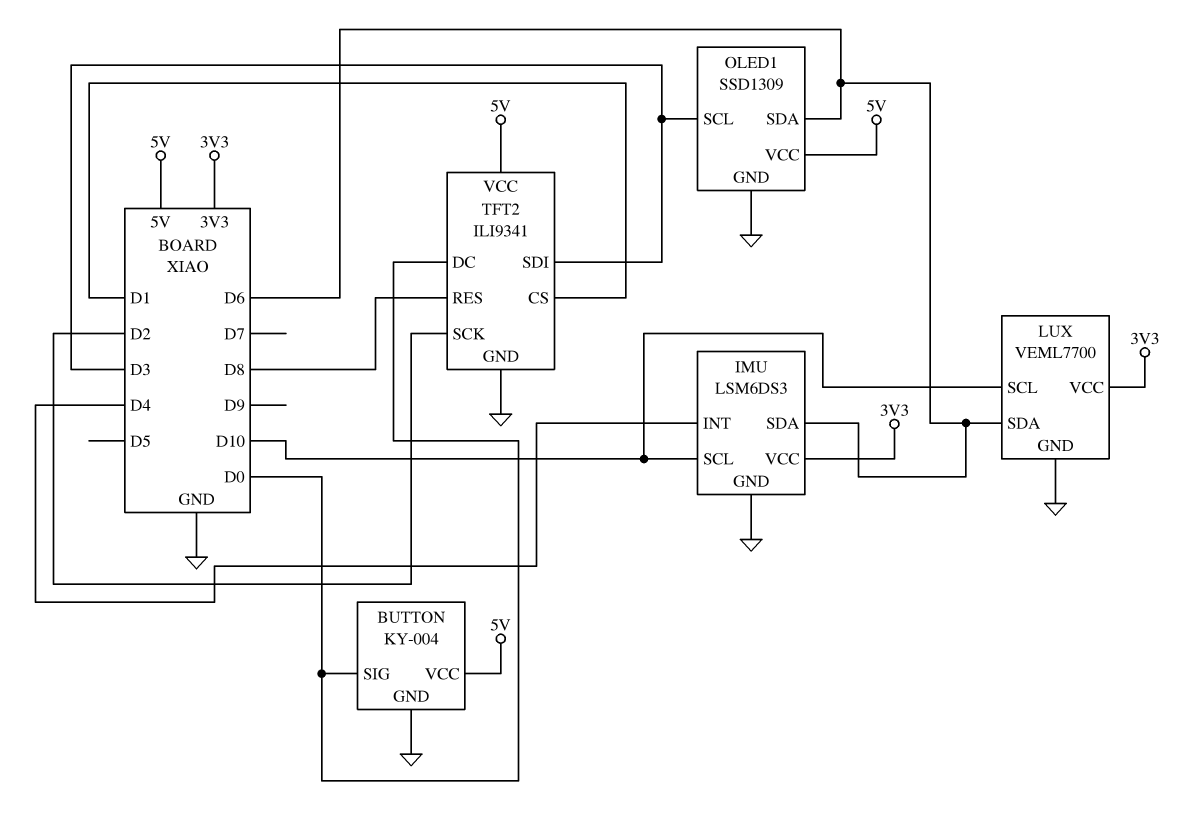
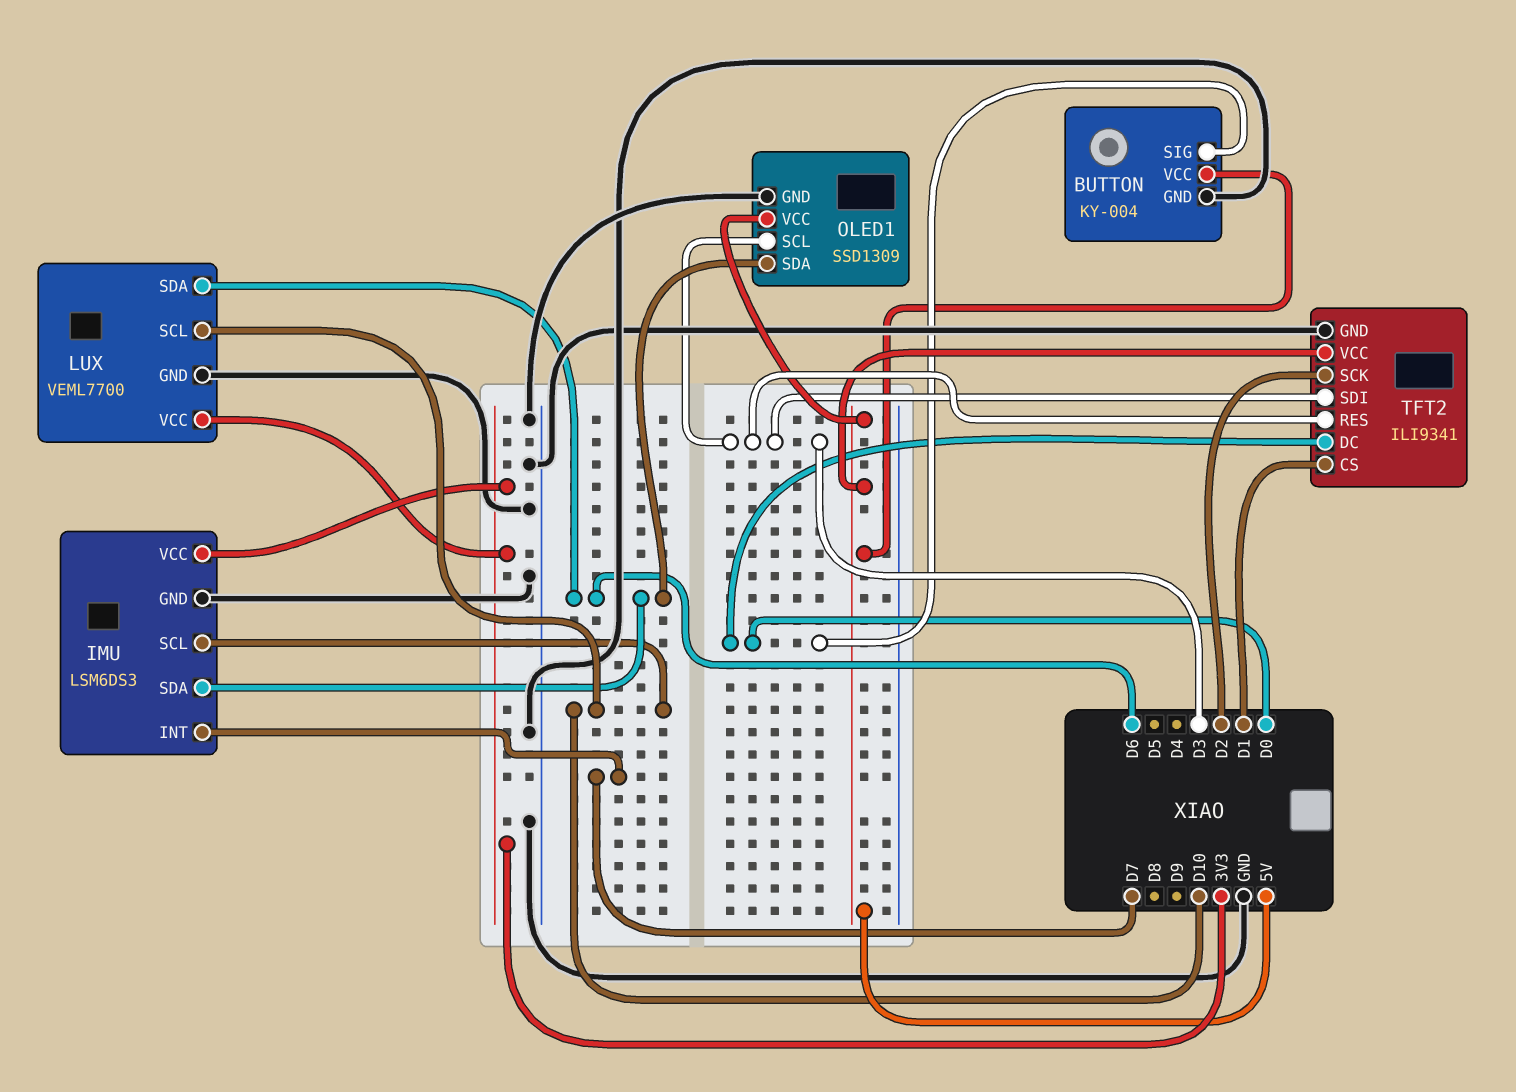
IMU pin INT: D4 -> D7
TFT2 pin RES: D8 -> D3

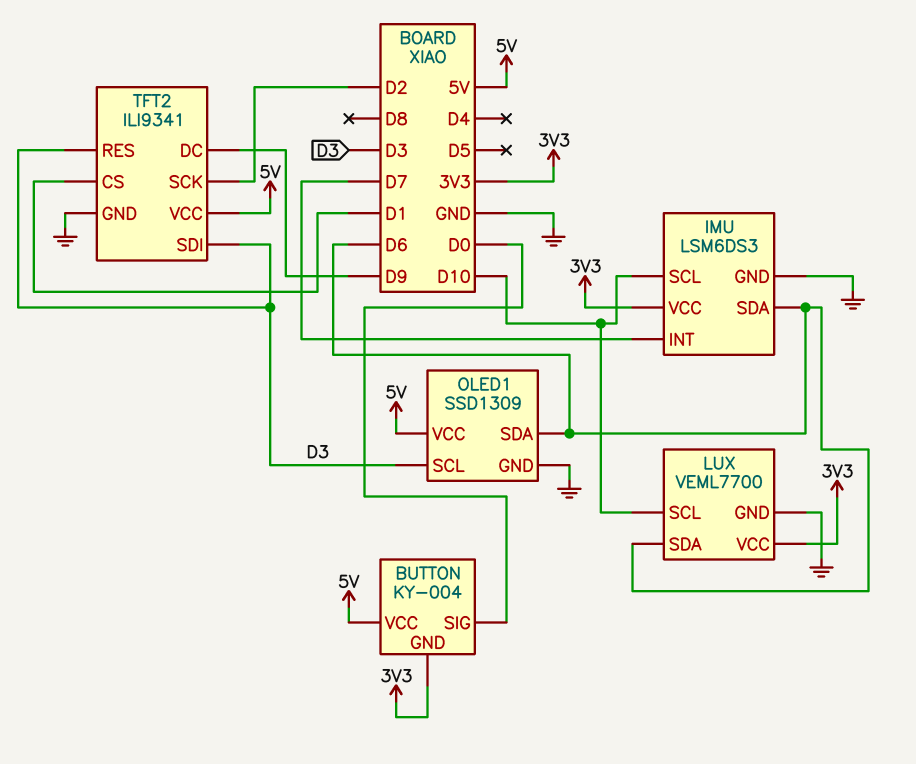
BUTTON pin GND: GND -> 3V3
TFT2 pin DC: D0 -> D9

